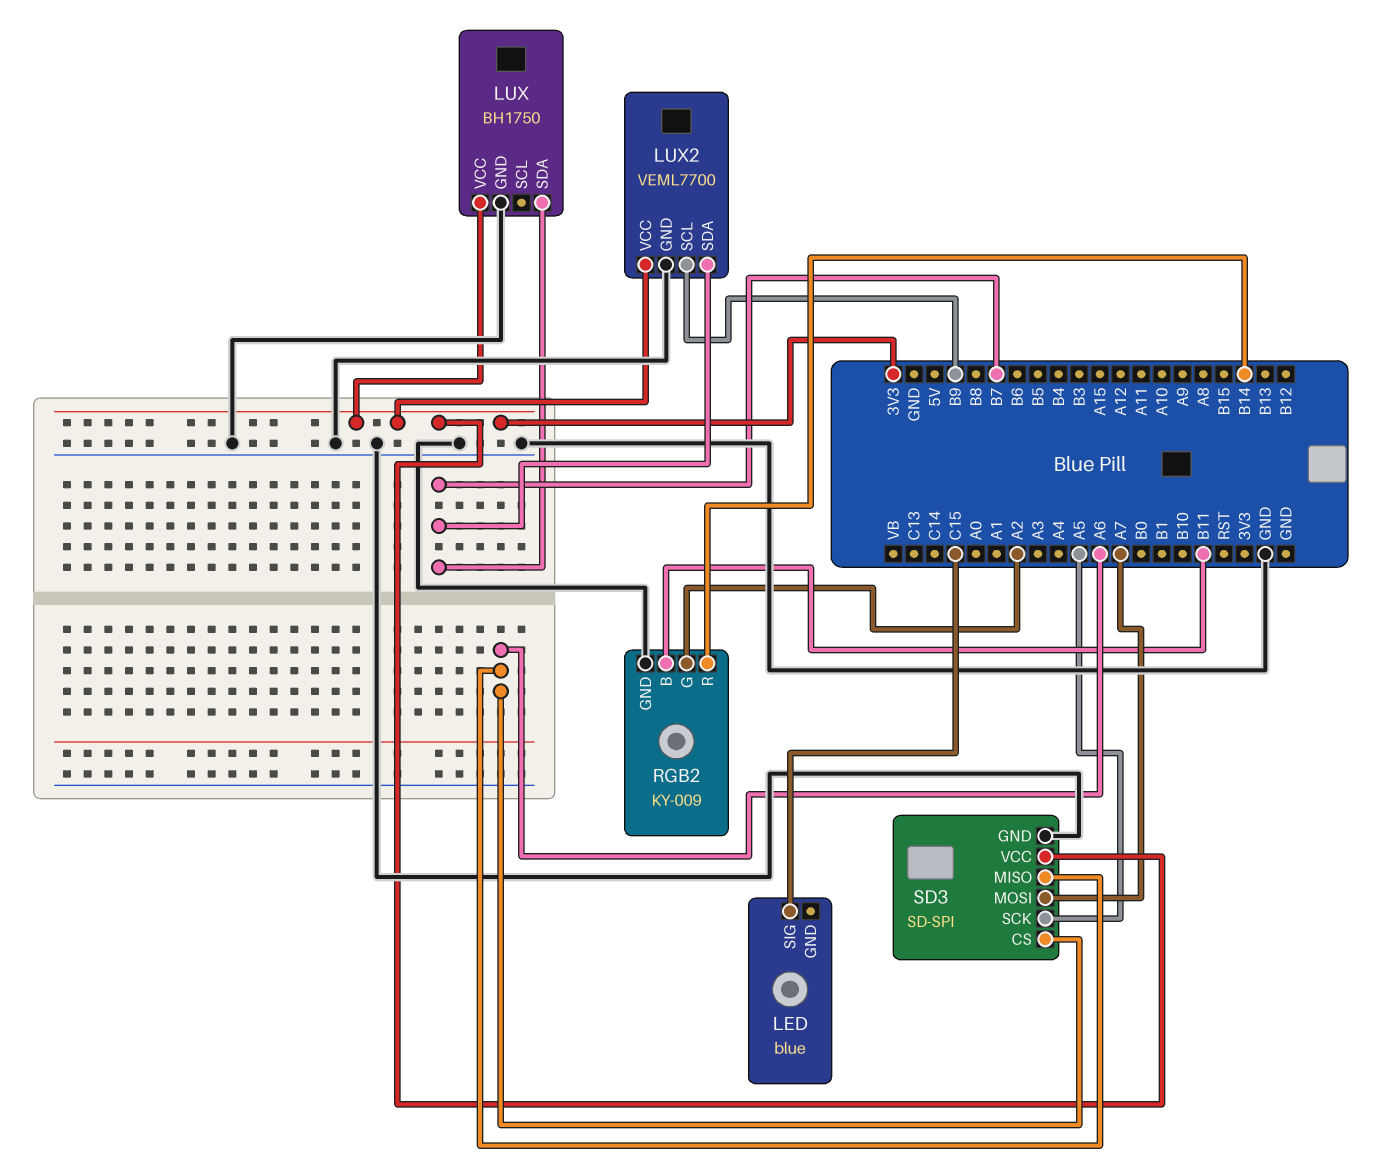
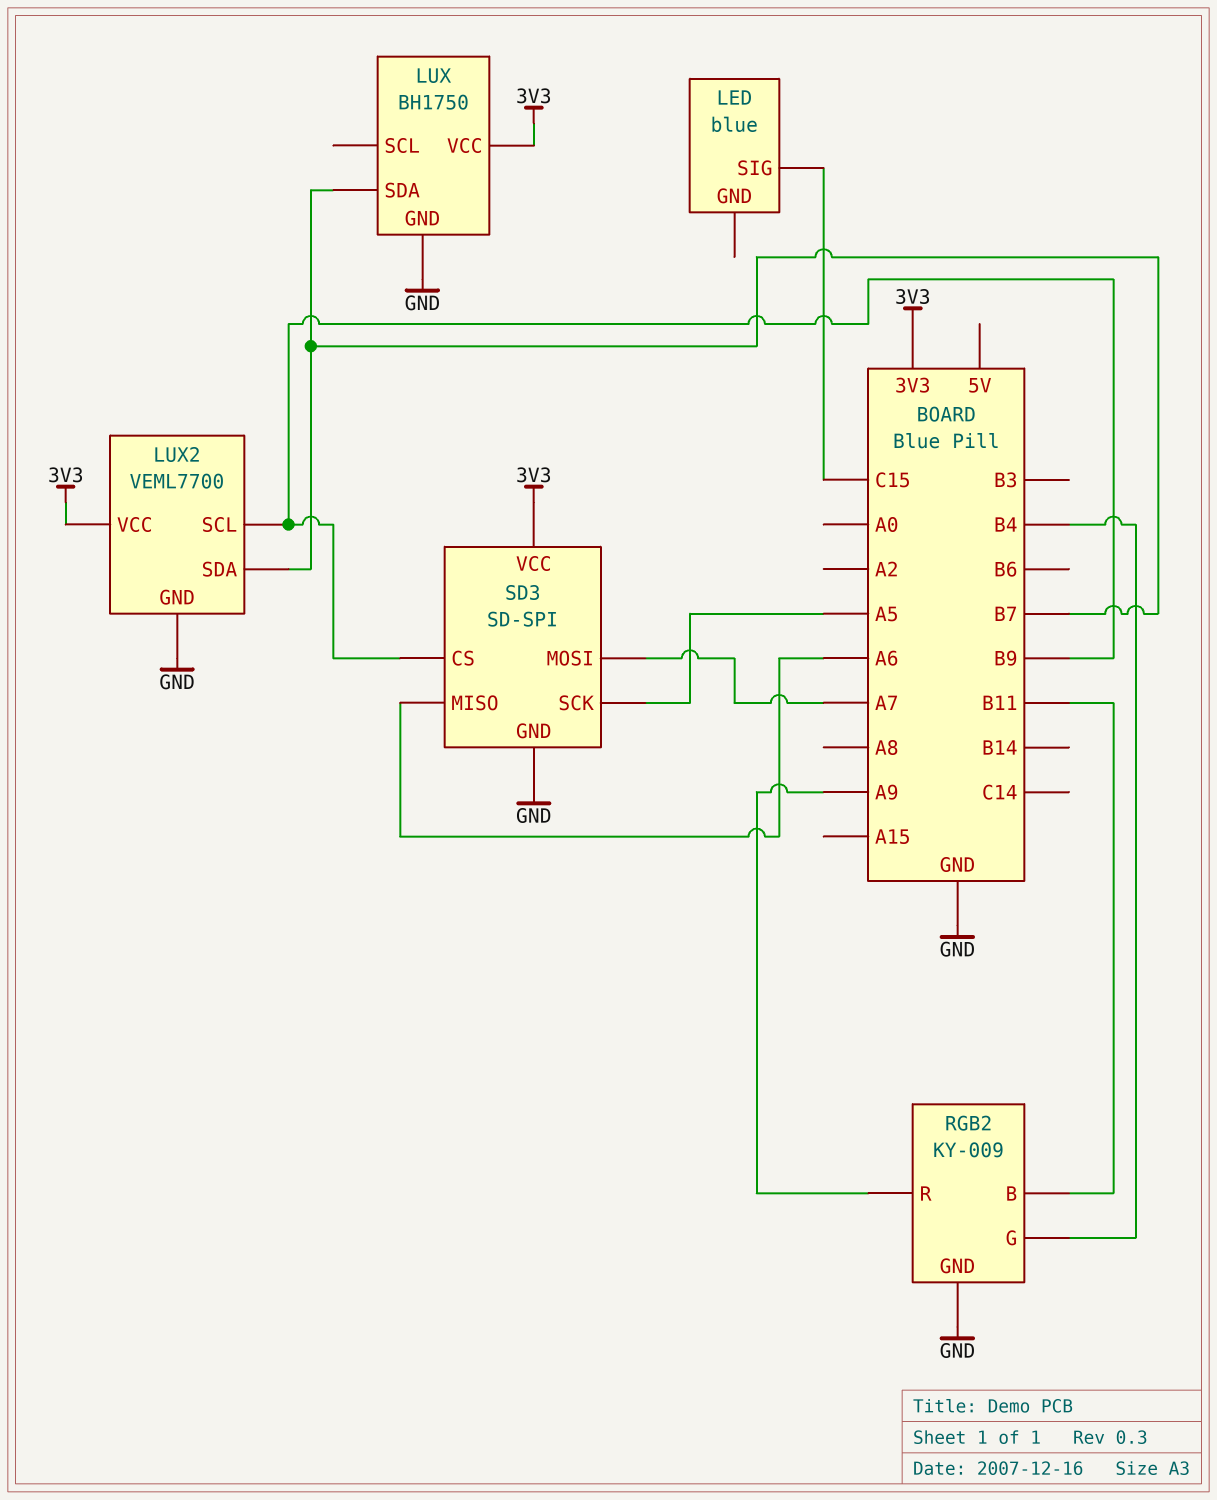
RGB2 pin G: A2 -> B4
RGB2 pin R: B14 -> A9
SD3 pin CS: A6 -> B9

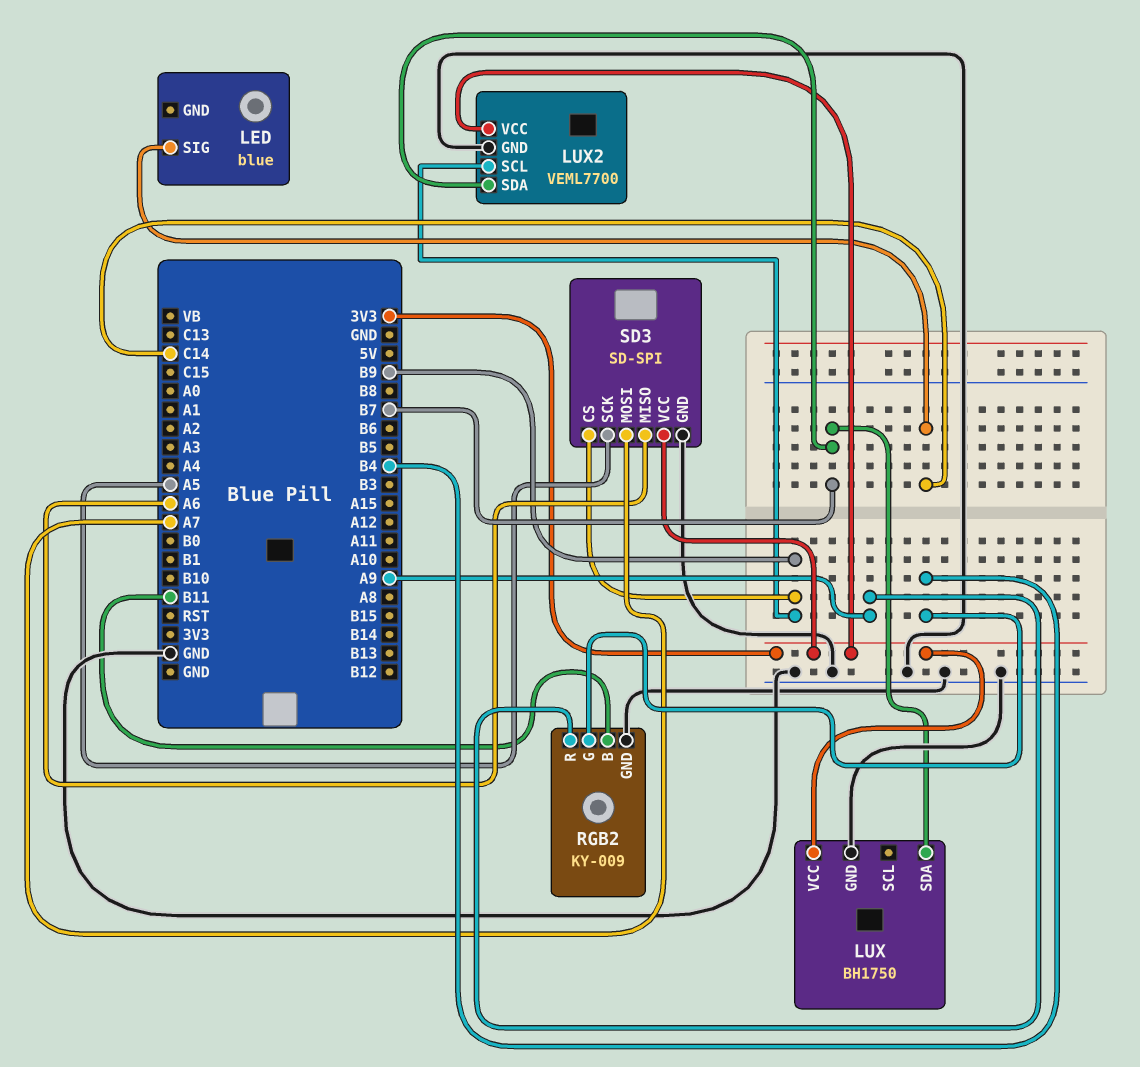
LED pin SIG: C15 -> C14

